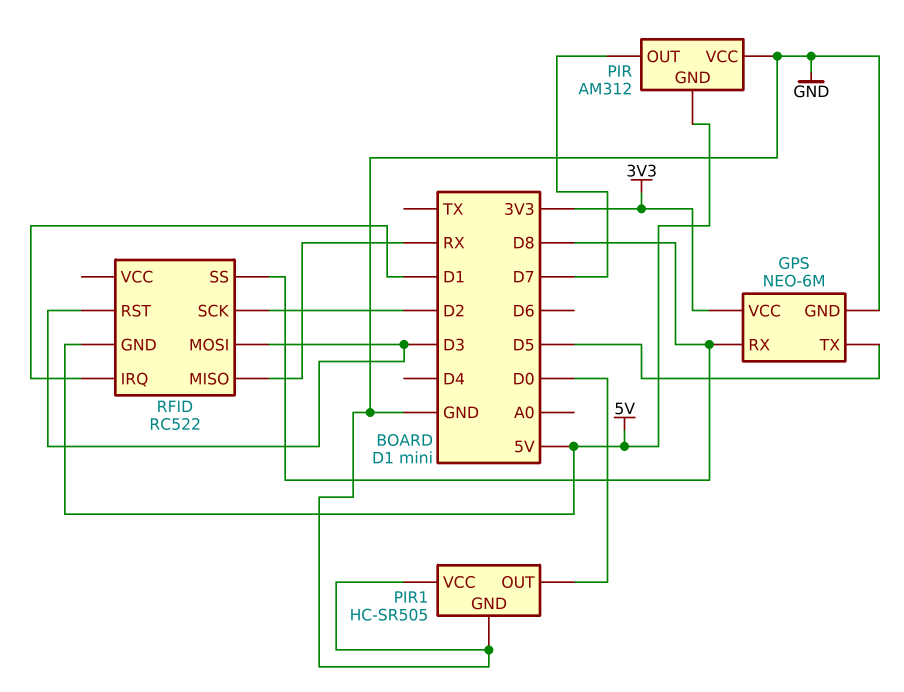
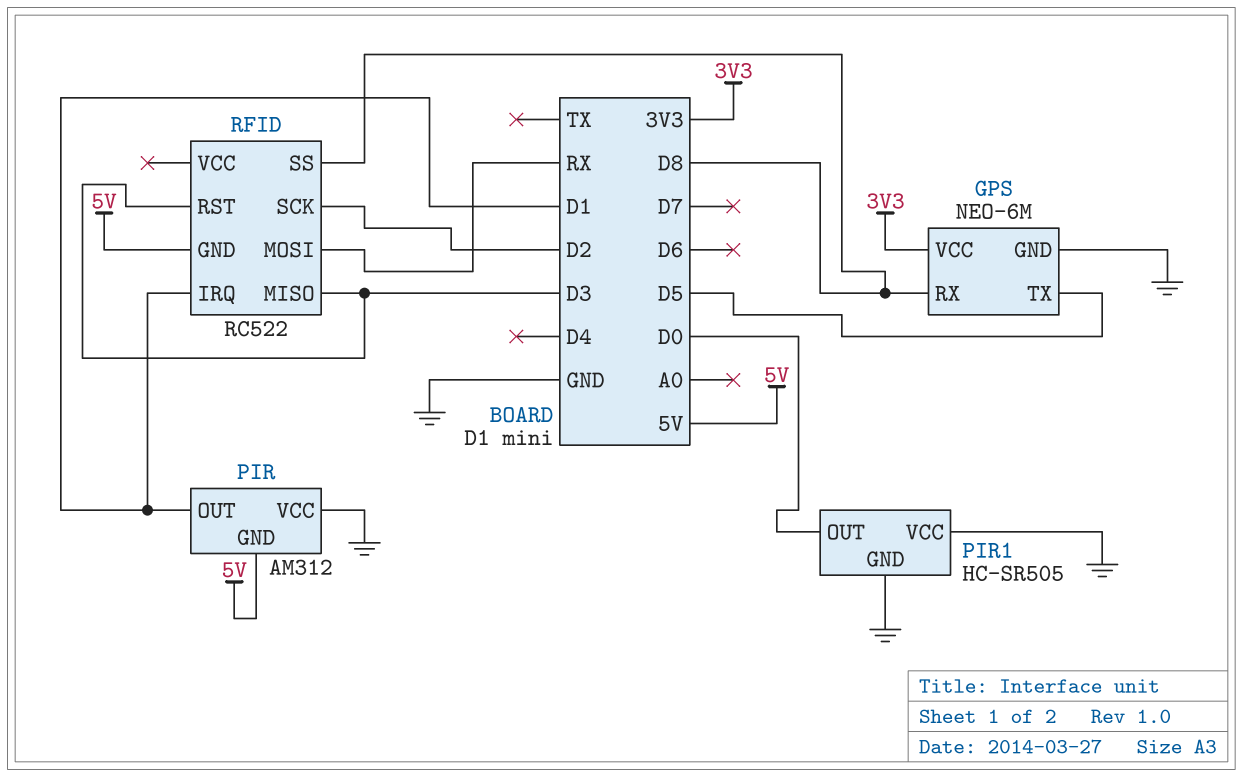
PIR pin OUT: D7 -> D1
RFID pin MISO: RX -> D3
RFID pin MOSI: D3 -> RX

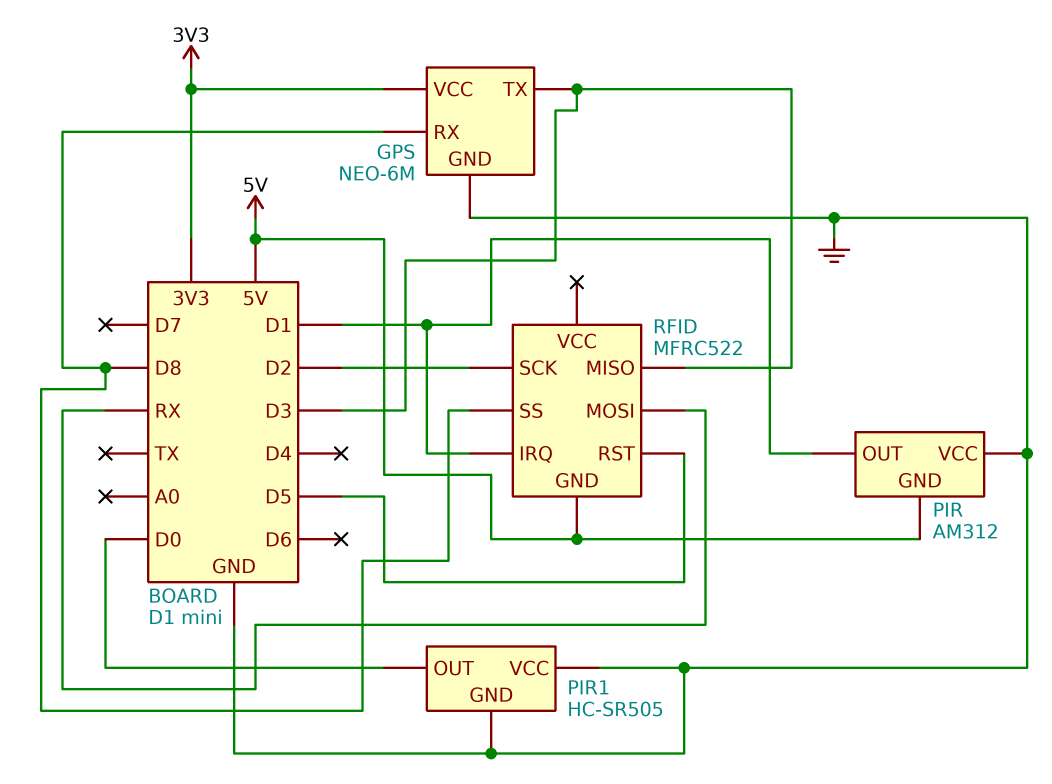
GPS pin TX: D5 -> D3
RFID: RC522 -> MFRC522
RFID pin RST: D3 -> D5

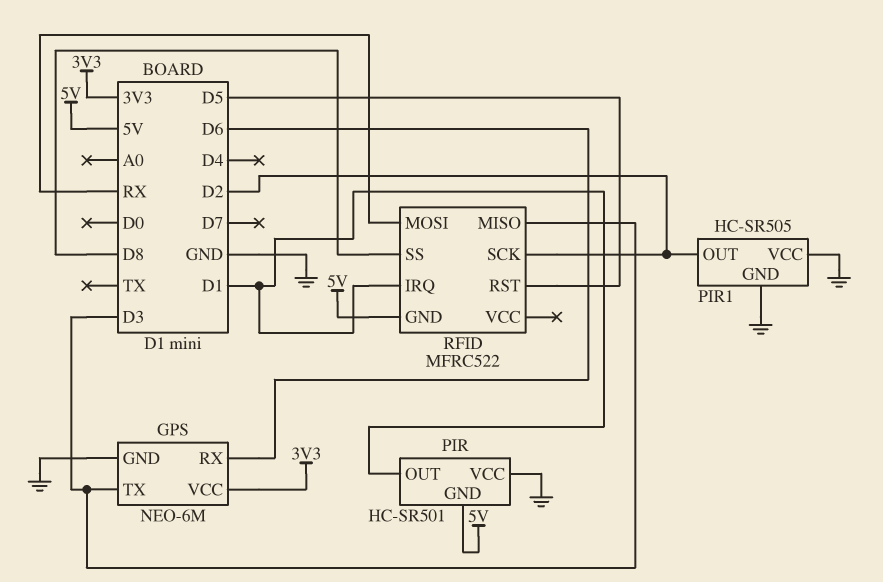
GPS pin RX: D8 -> D6
PIR: AM312 -> HC-SR501
PIR1 pin OUT: D0 -> D2

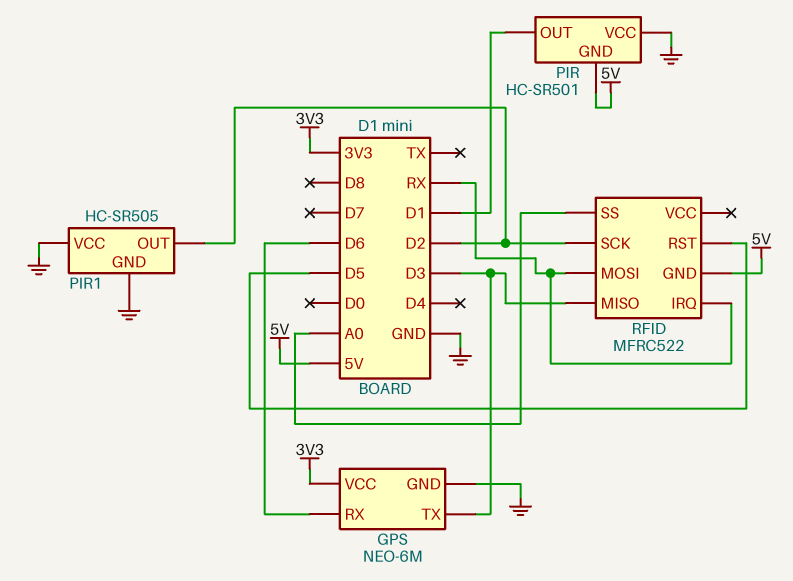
RFID pin IRQ: D1 -> RX
RFID pin SS: D8 -> A0

